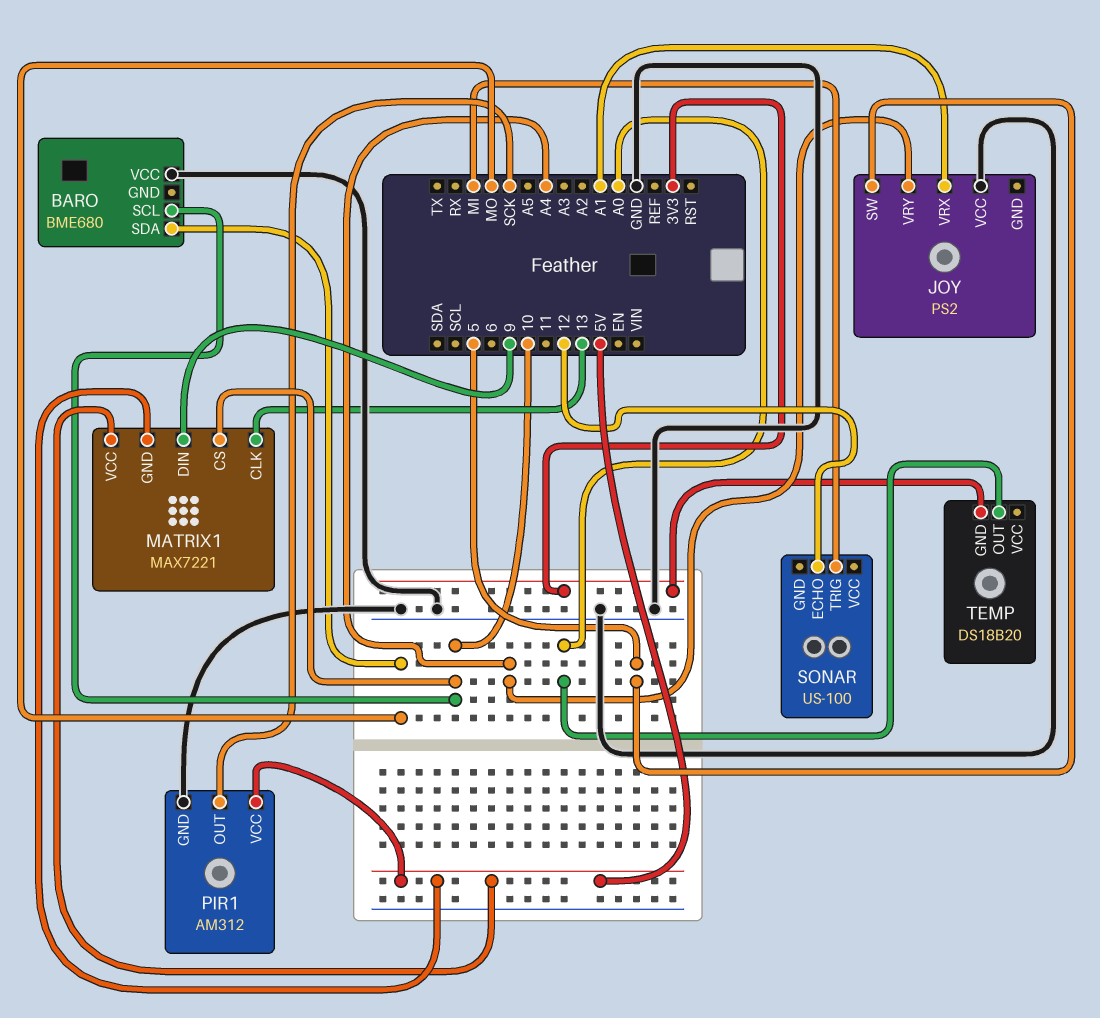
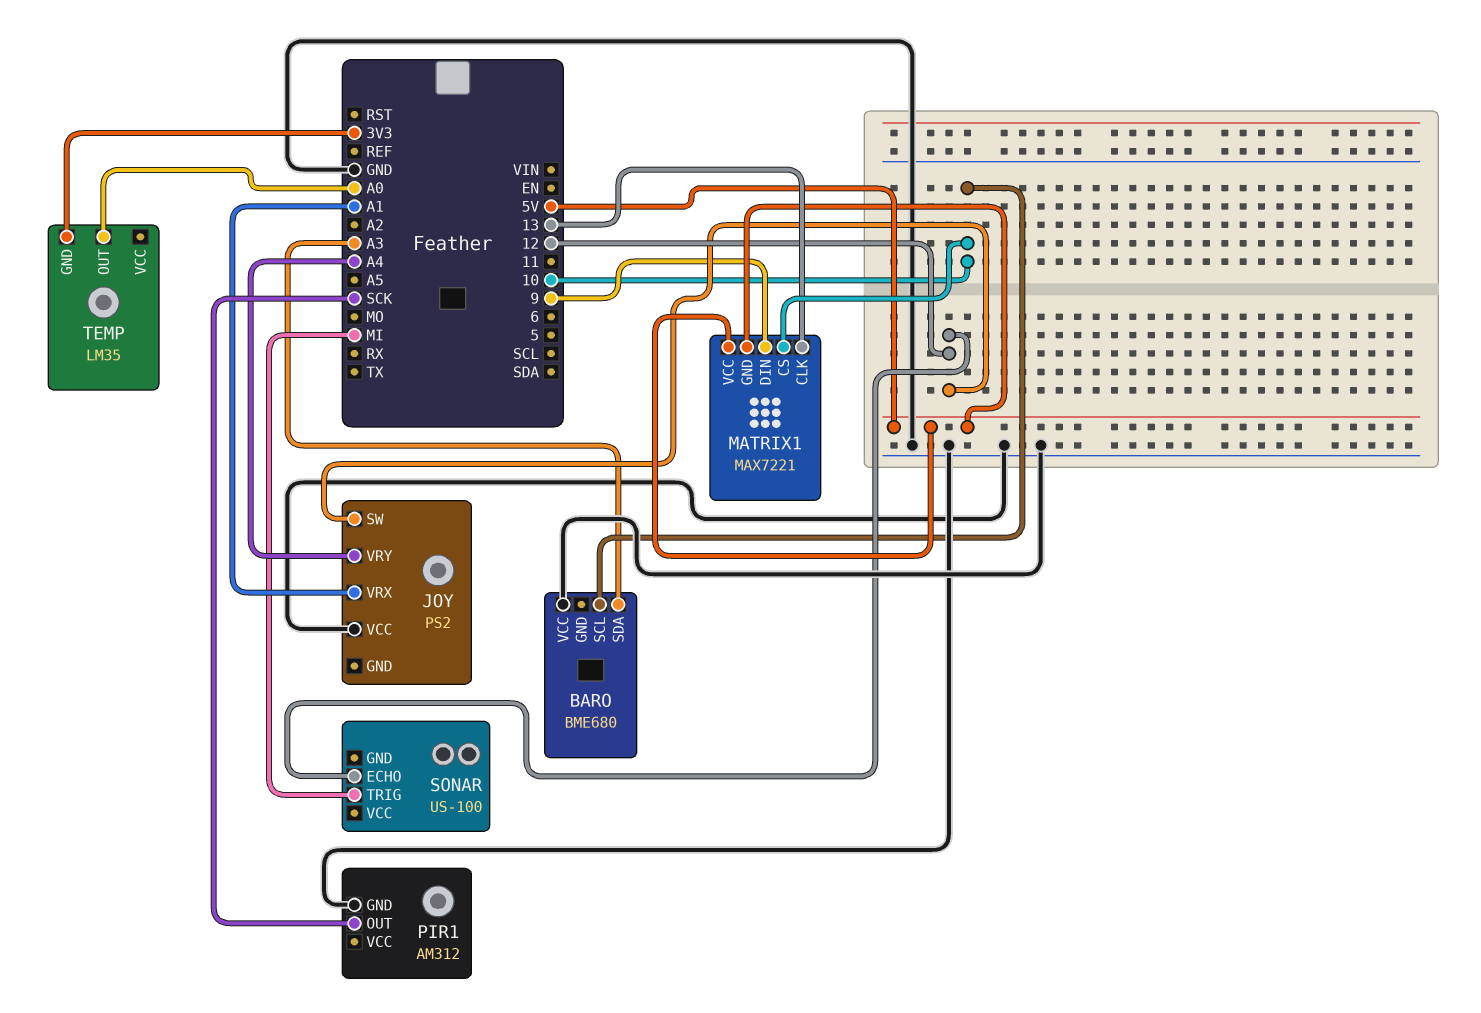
BARO pin SDA: MO -> A3
JOY pin SW: 5 -> 12
PIR1 pin VCC: 5V -> none
TEMP: DS18B20 -> LM35

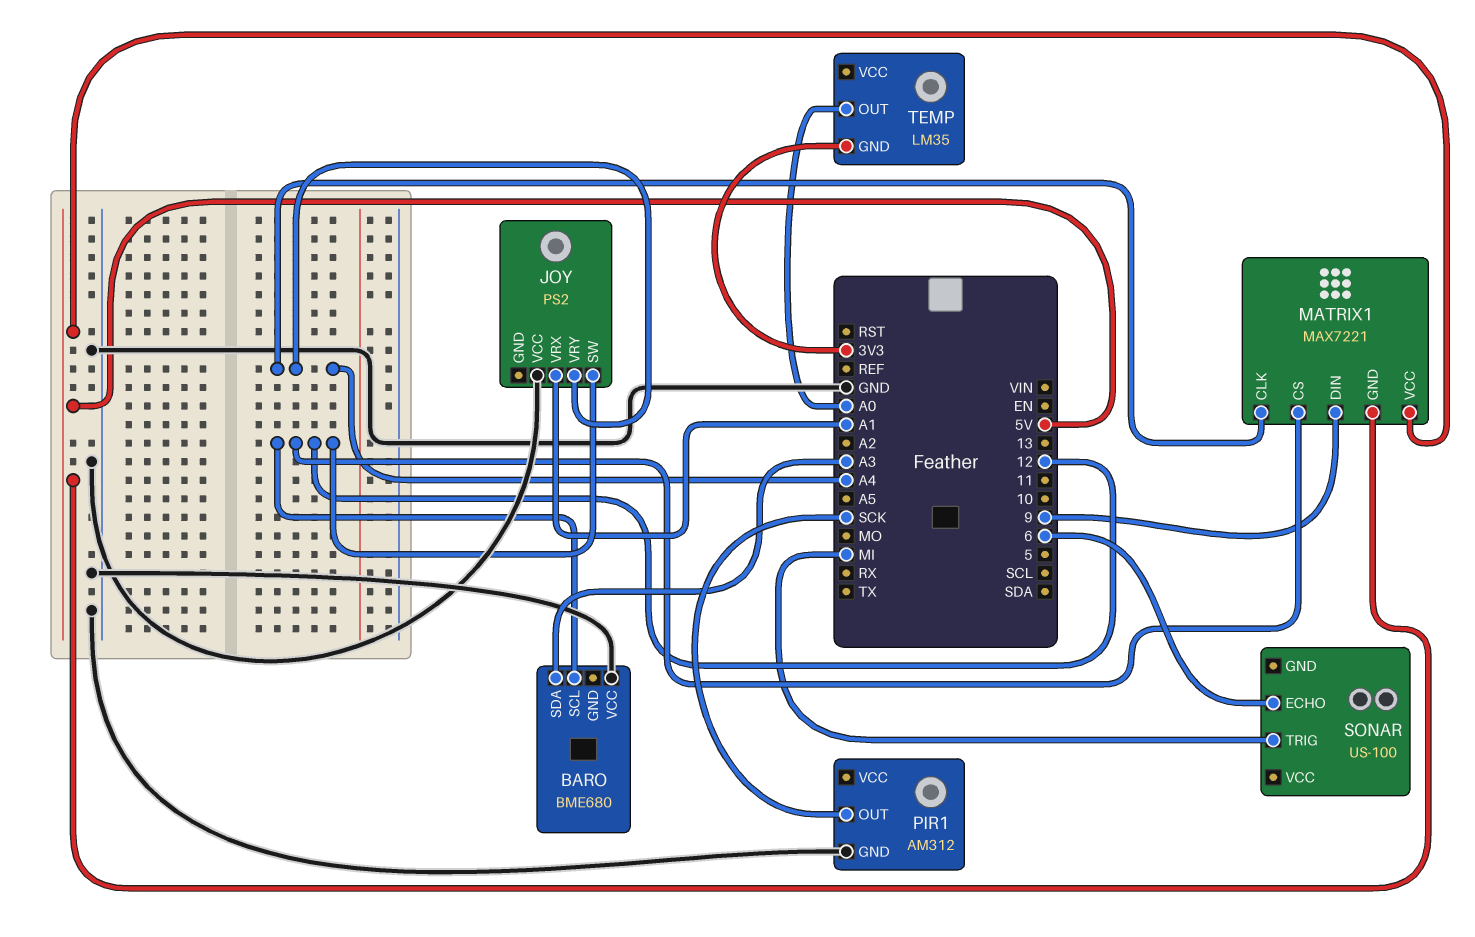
BARO pin SCL: 10 -> 12
MATRIX1 pin CLK: 13 -> A4
MATRIX1 pin CS: 10 -> 12
SONAR pin ECHO: 12 -> 6

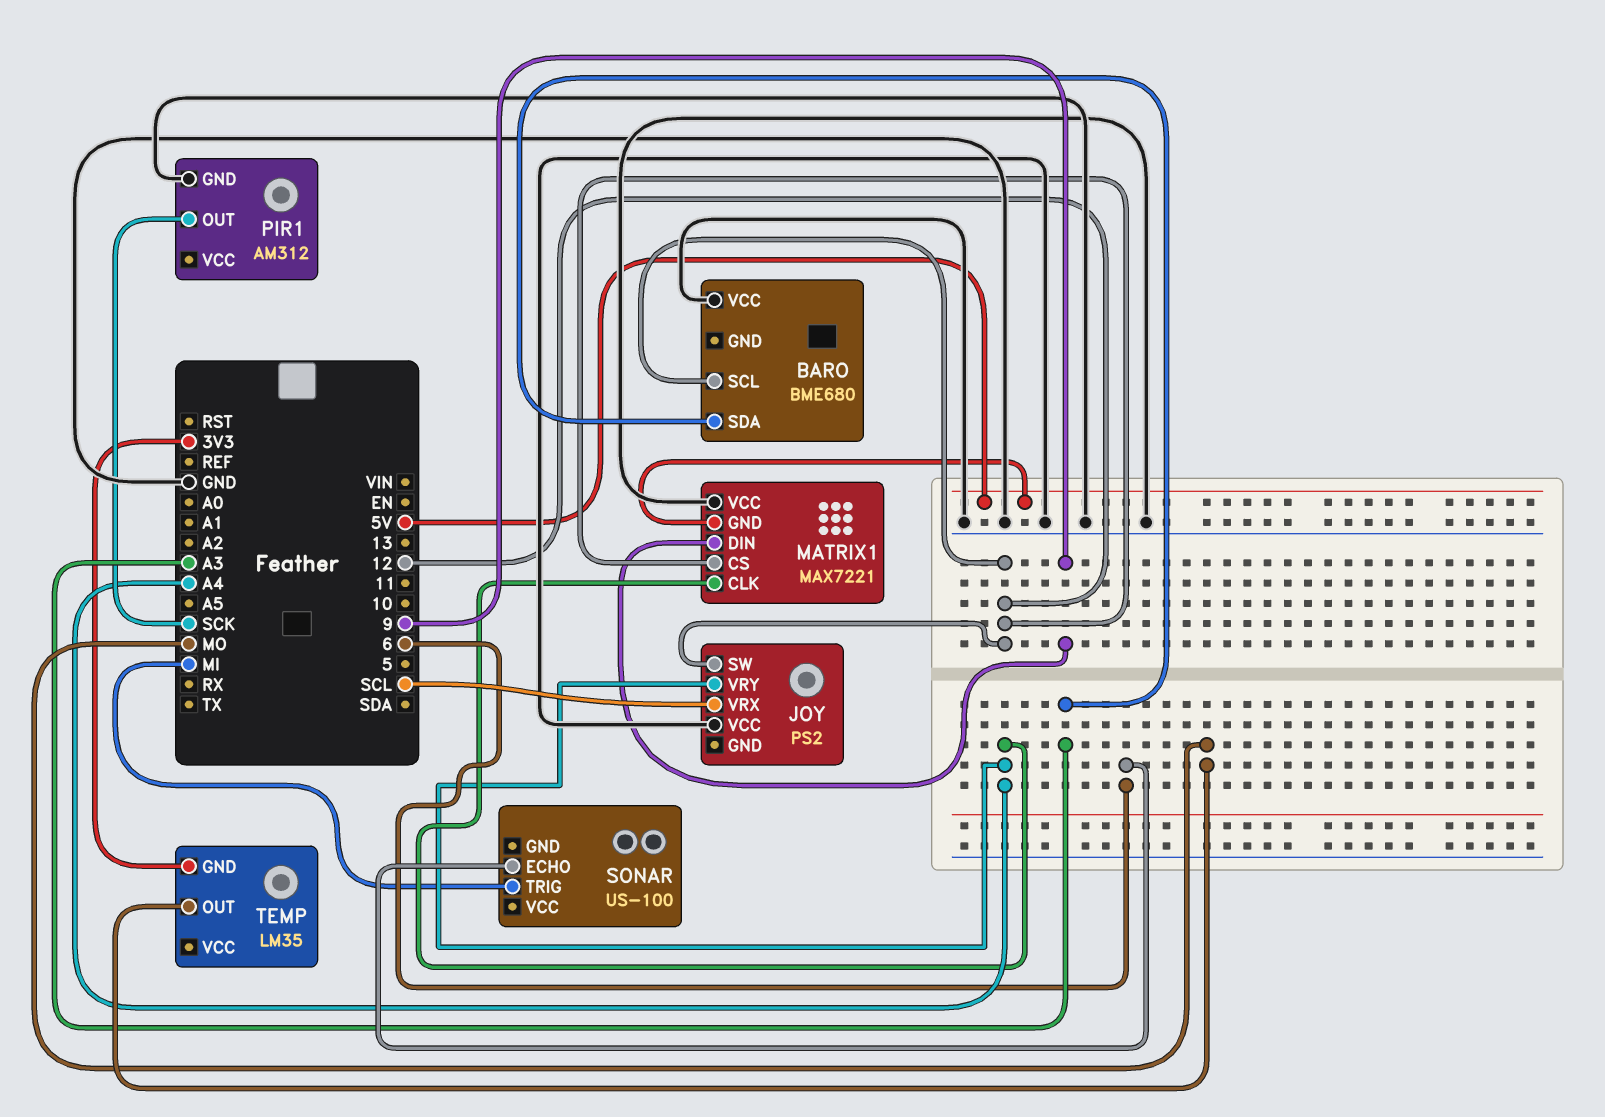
JOY pin VRX: A1 -> SCL
MATRIX1 pin VCC: 5V -> GND
TEMP pin OUT: A0 -> MO

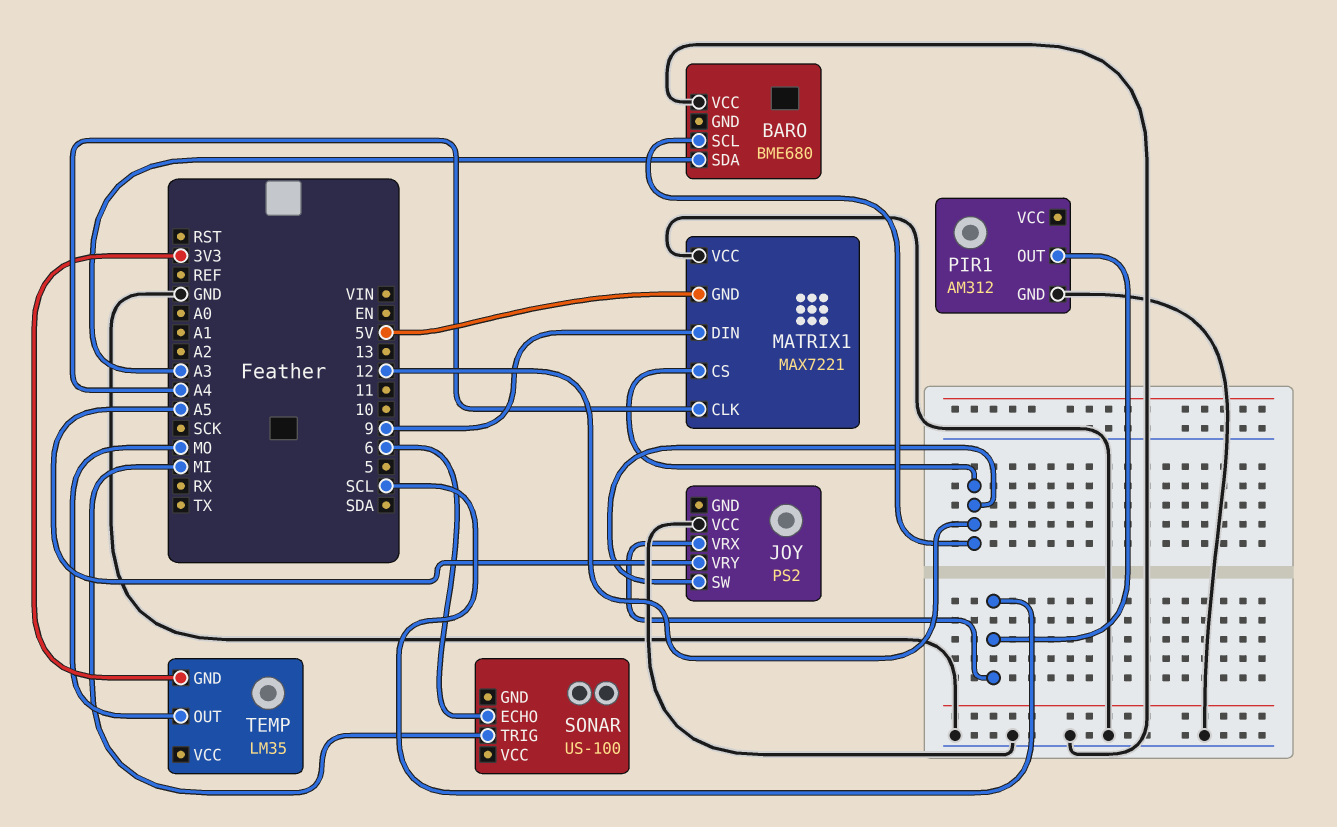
JOY pin VRY: A4 -> A5
PIR1 pin OUT: SCK -> SCL

